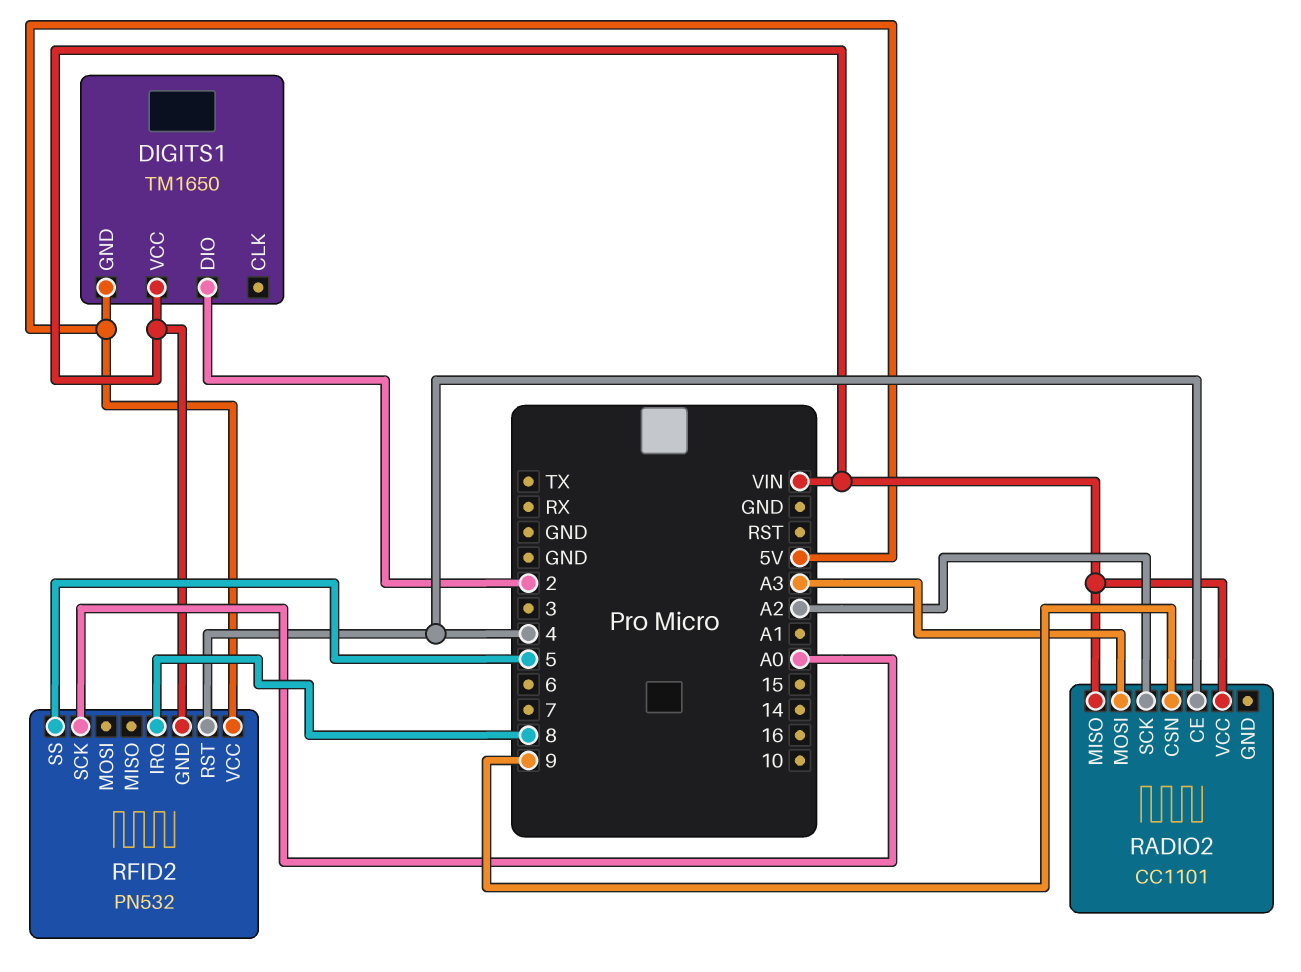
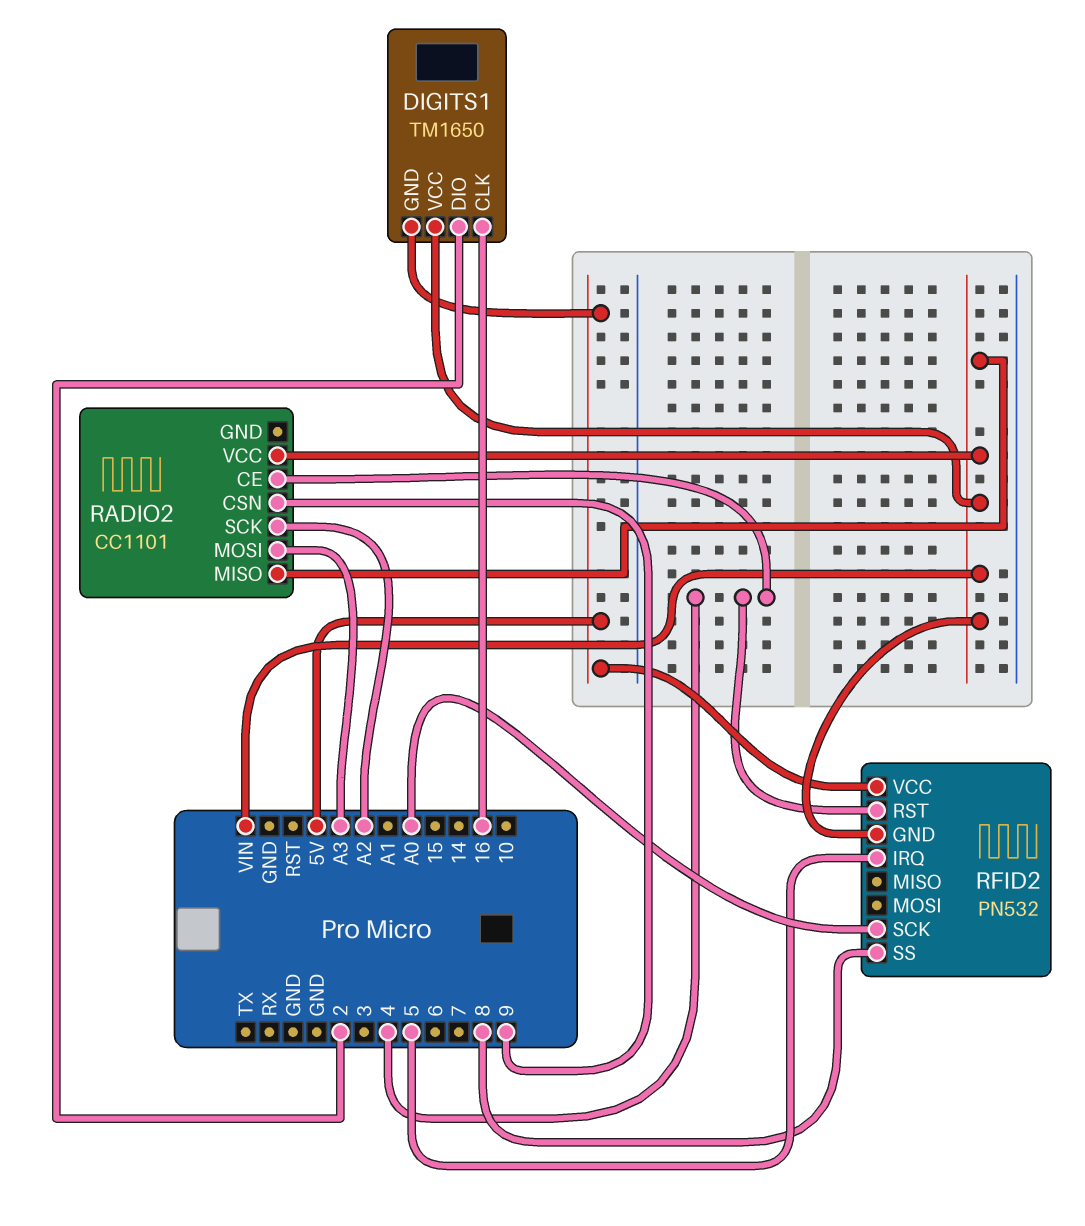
DIGITS1 pin CLK: none -> 16
RFID2 pin IRQ: 8 -> 5
RFID2 pin SS: 5 -> 8

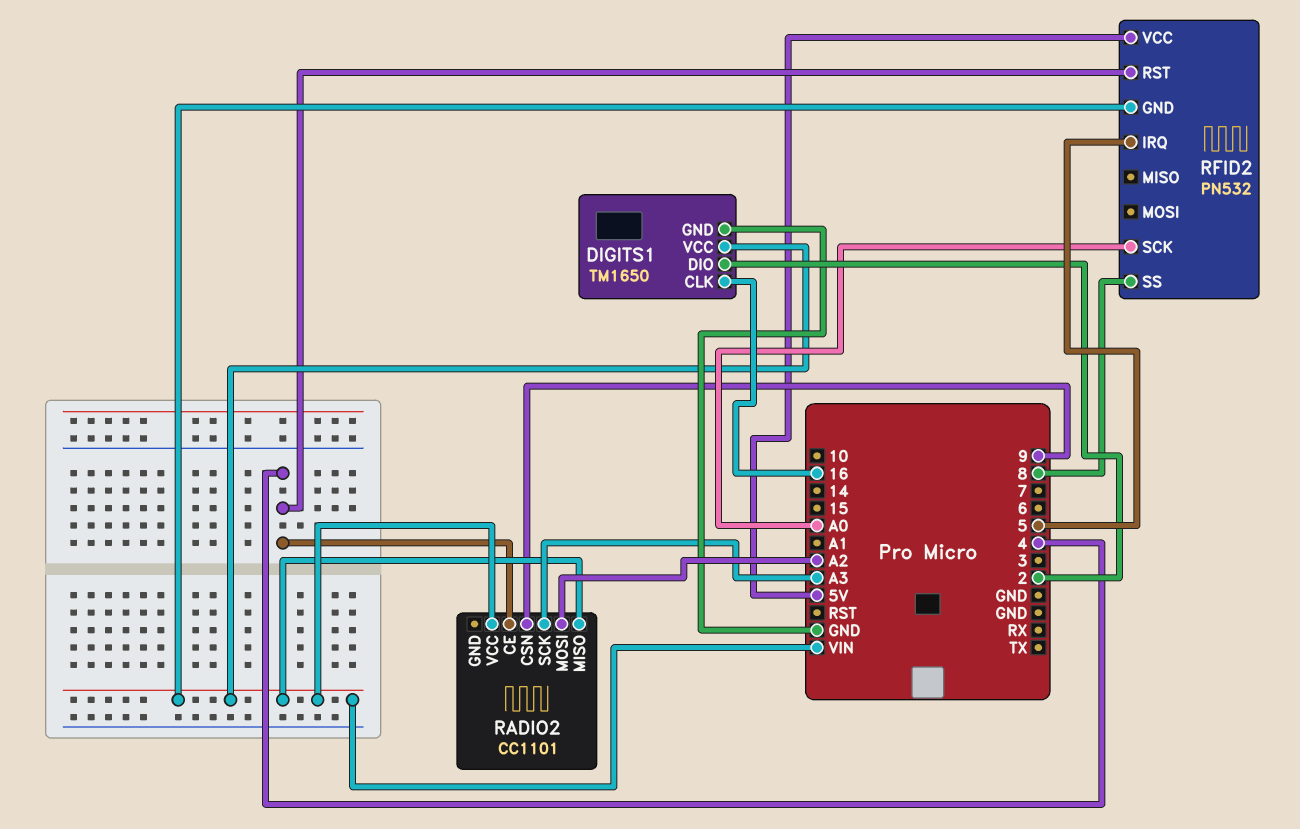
DIGITS1 pin GND: 5V -> GND
RADIO2 pin MOSI: A3 -> A2
RADIO2 pin SCK: A2 -> A3

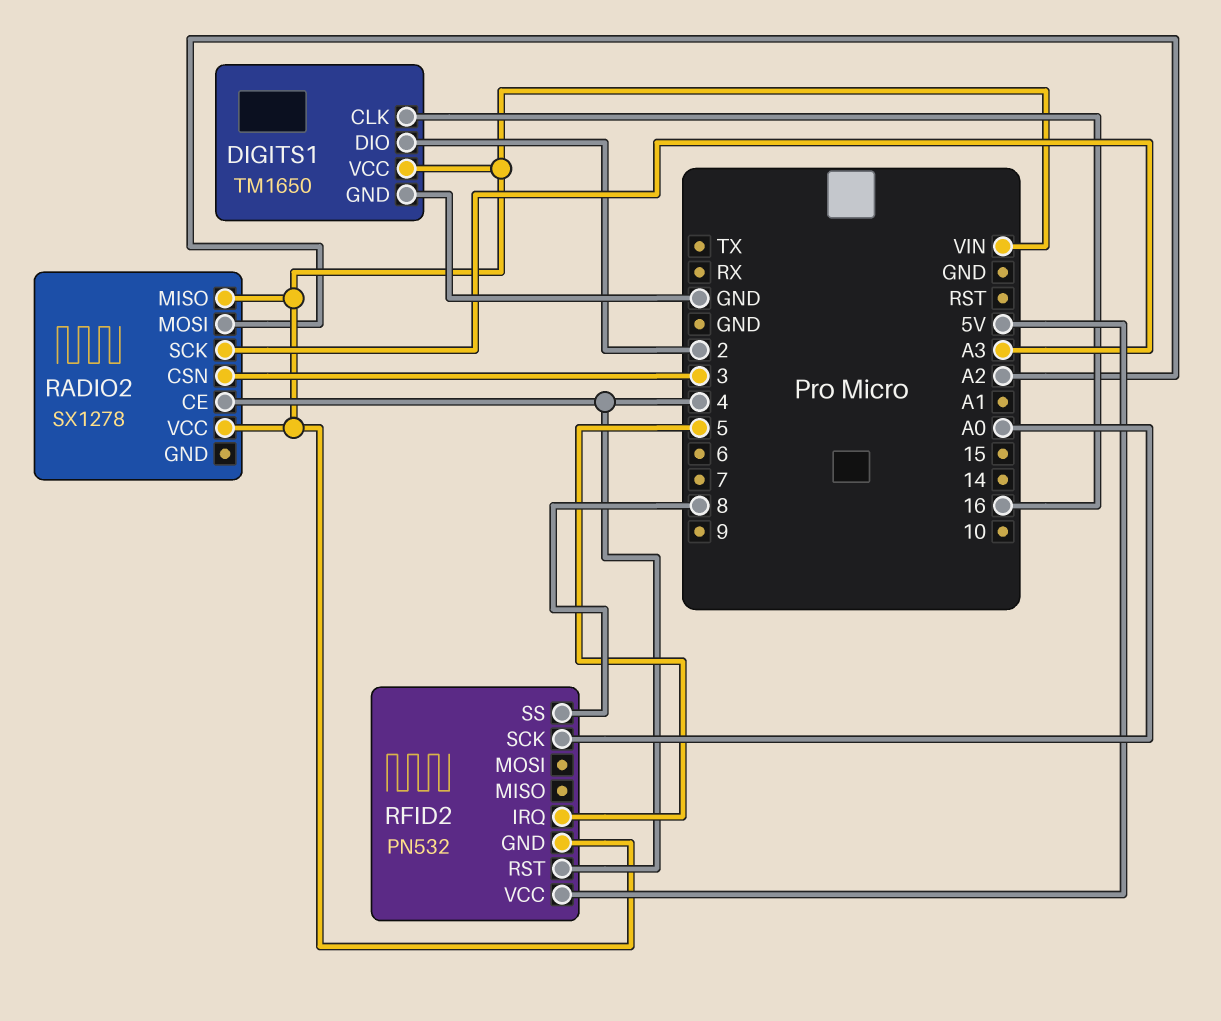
RADIO2: CC1101 -> SX1278
RADIO2 pin CSN: 9 -> 3

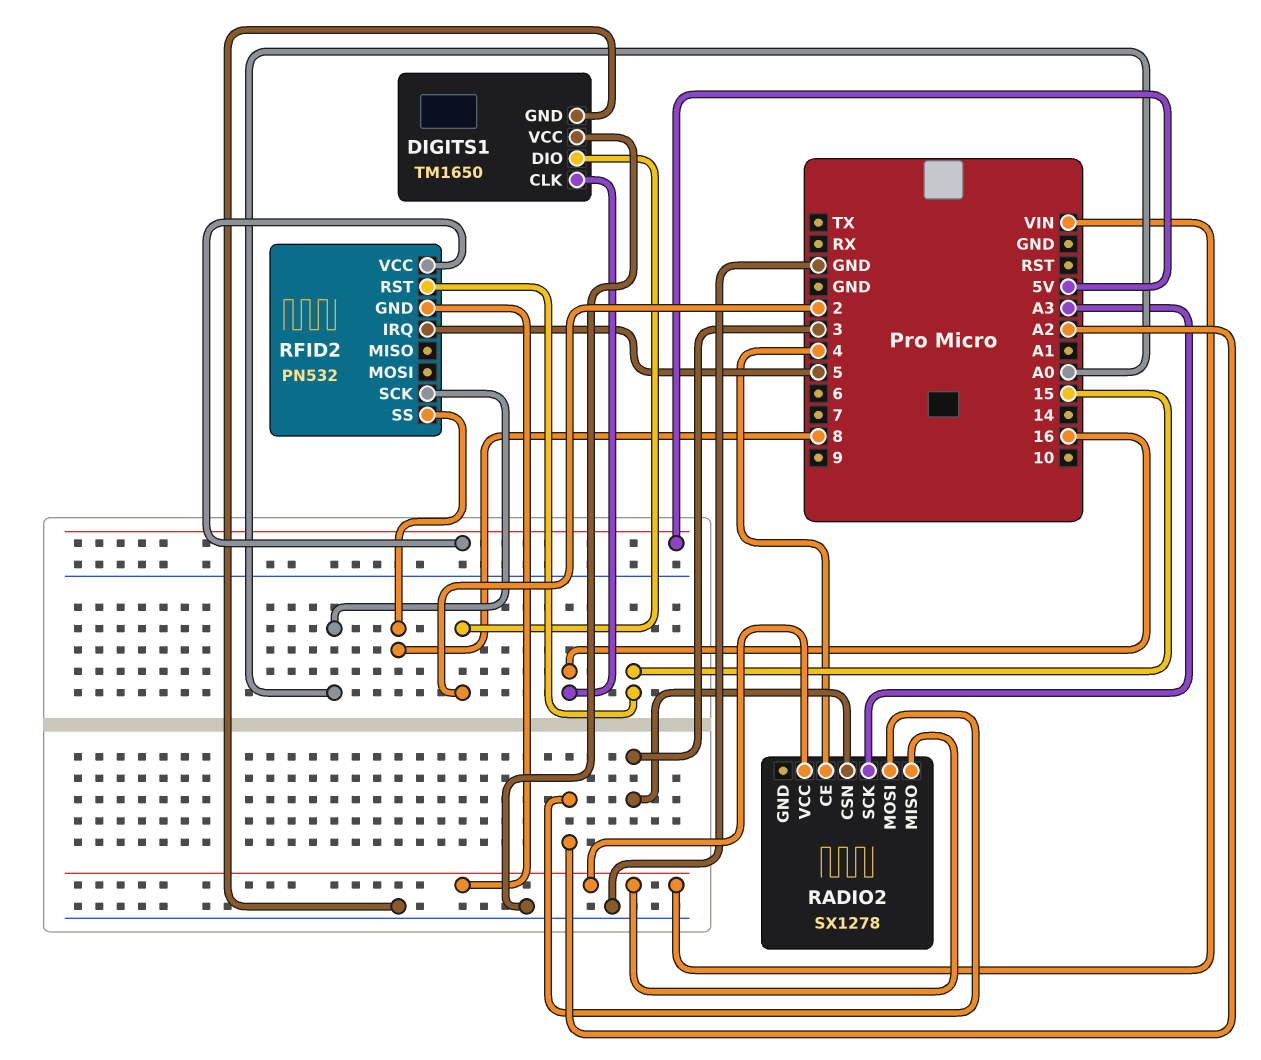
DIGITS1 pin VCC: VIN -> GND
RFID2 pin RST: 4 -> 15

